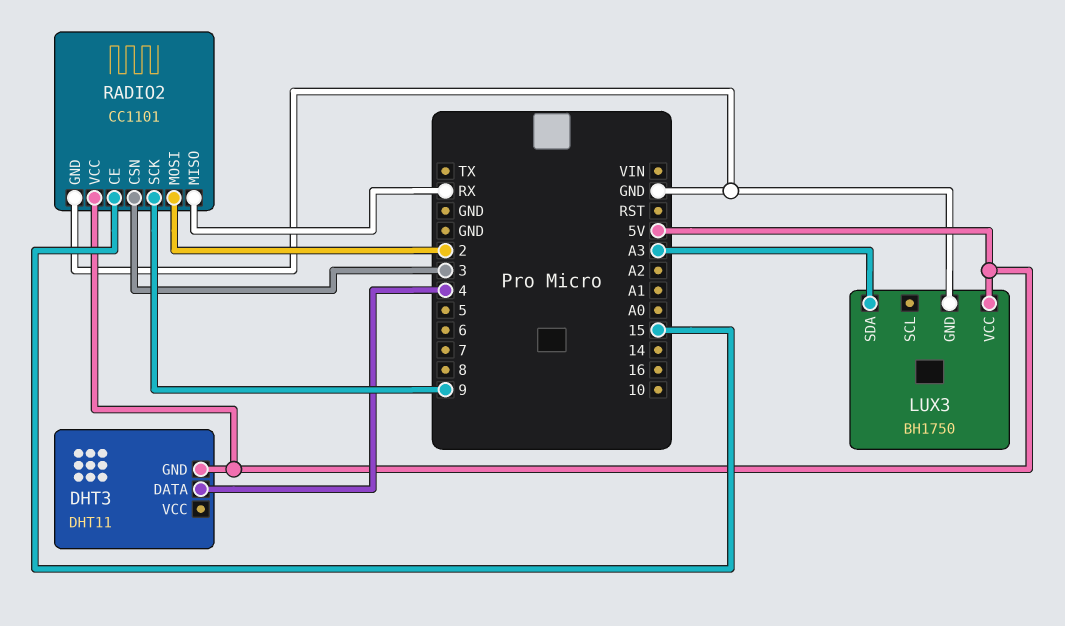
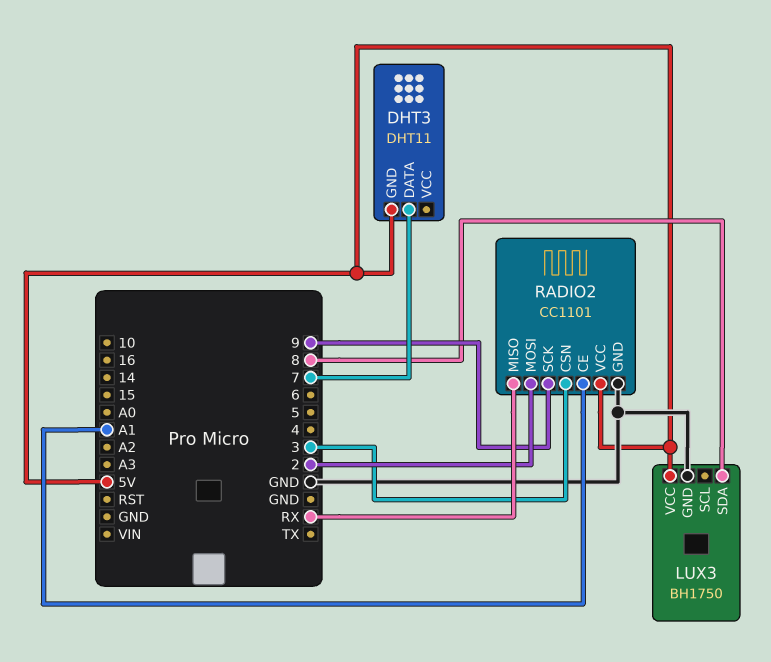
DHT3 pin DATA: 4 -> 7
LUX3 pin SDA: A3 -> 8
RADIO2 pin CE: 15 -> A1

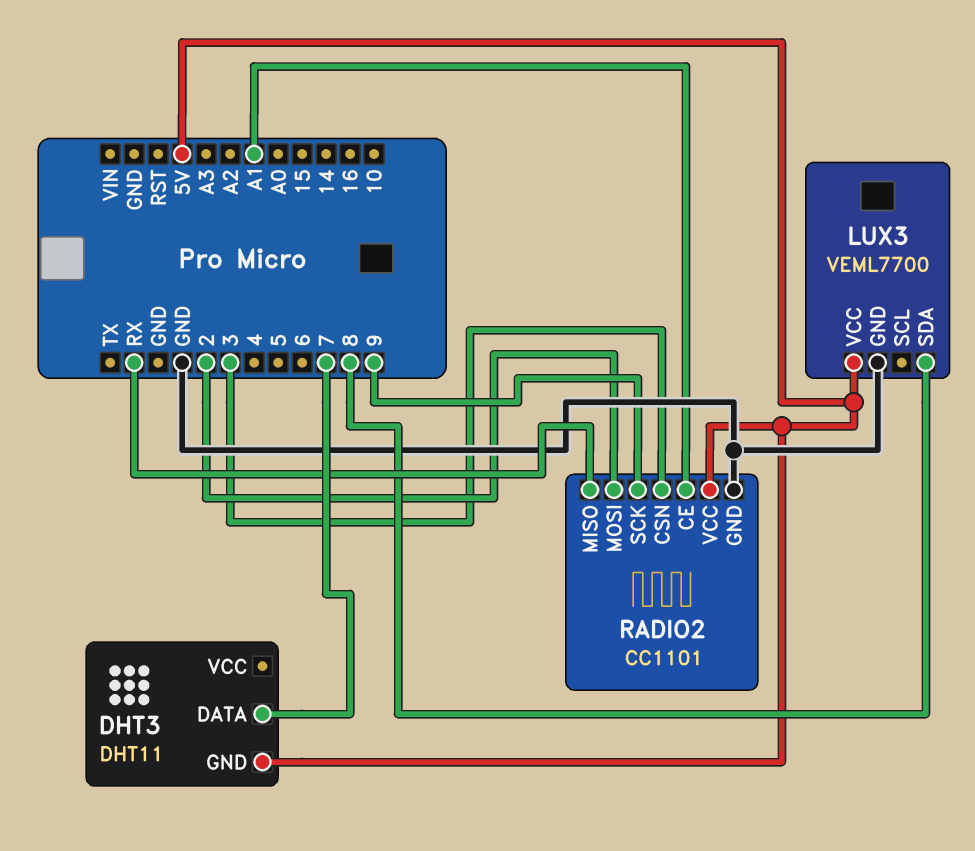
LUX3: BH1750 -> VEML7700

